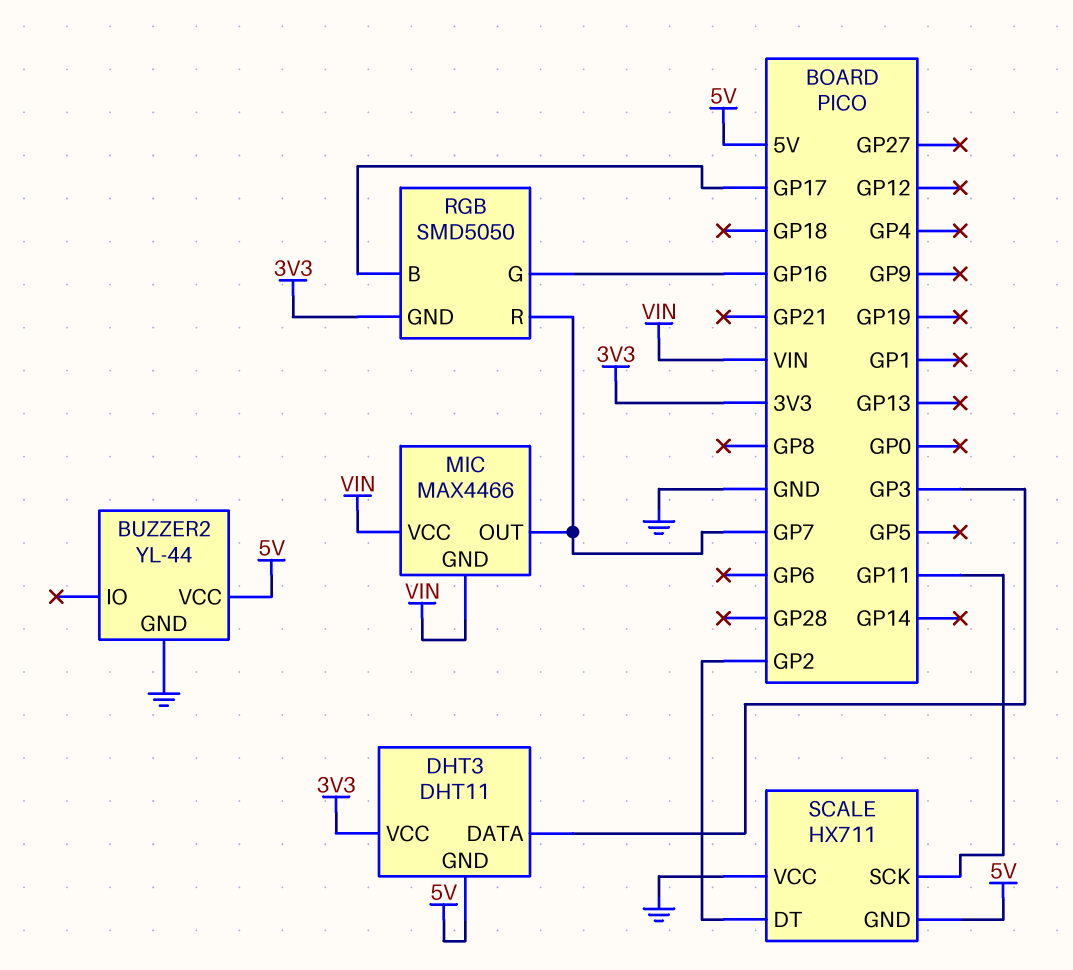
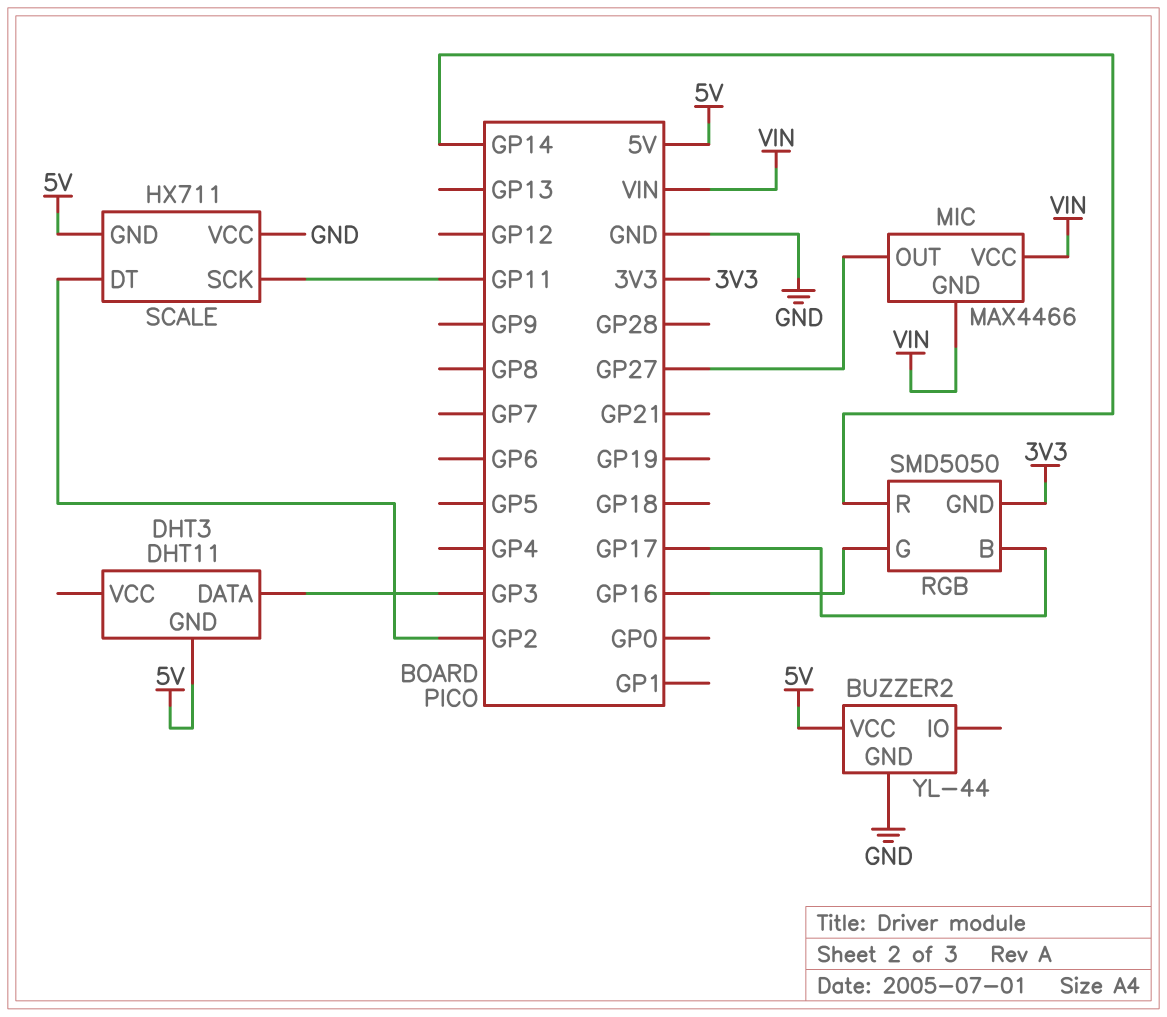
DHT3 pin VCC: 3V3 -> none
MIC pin OUT: GP7 -> GP27
RGB pin R: GP7 -> GP14

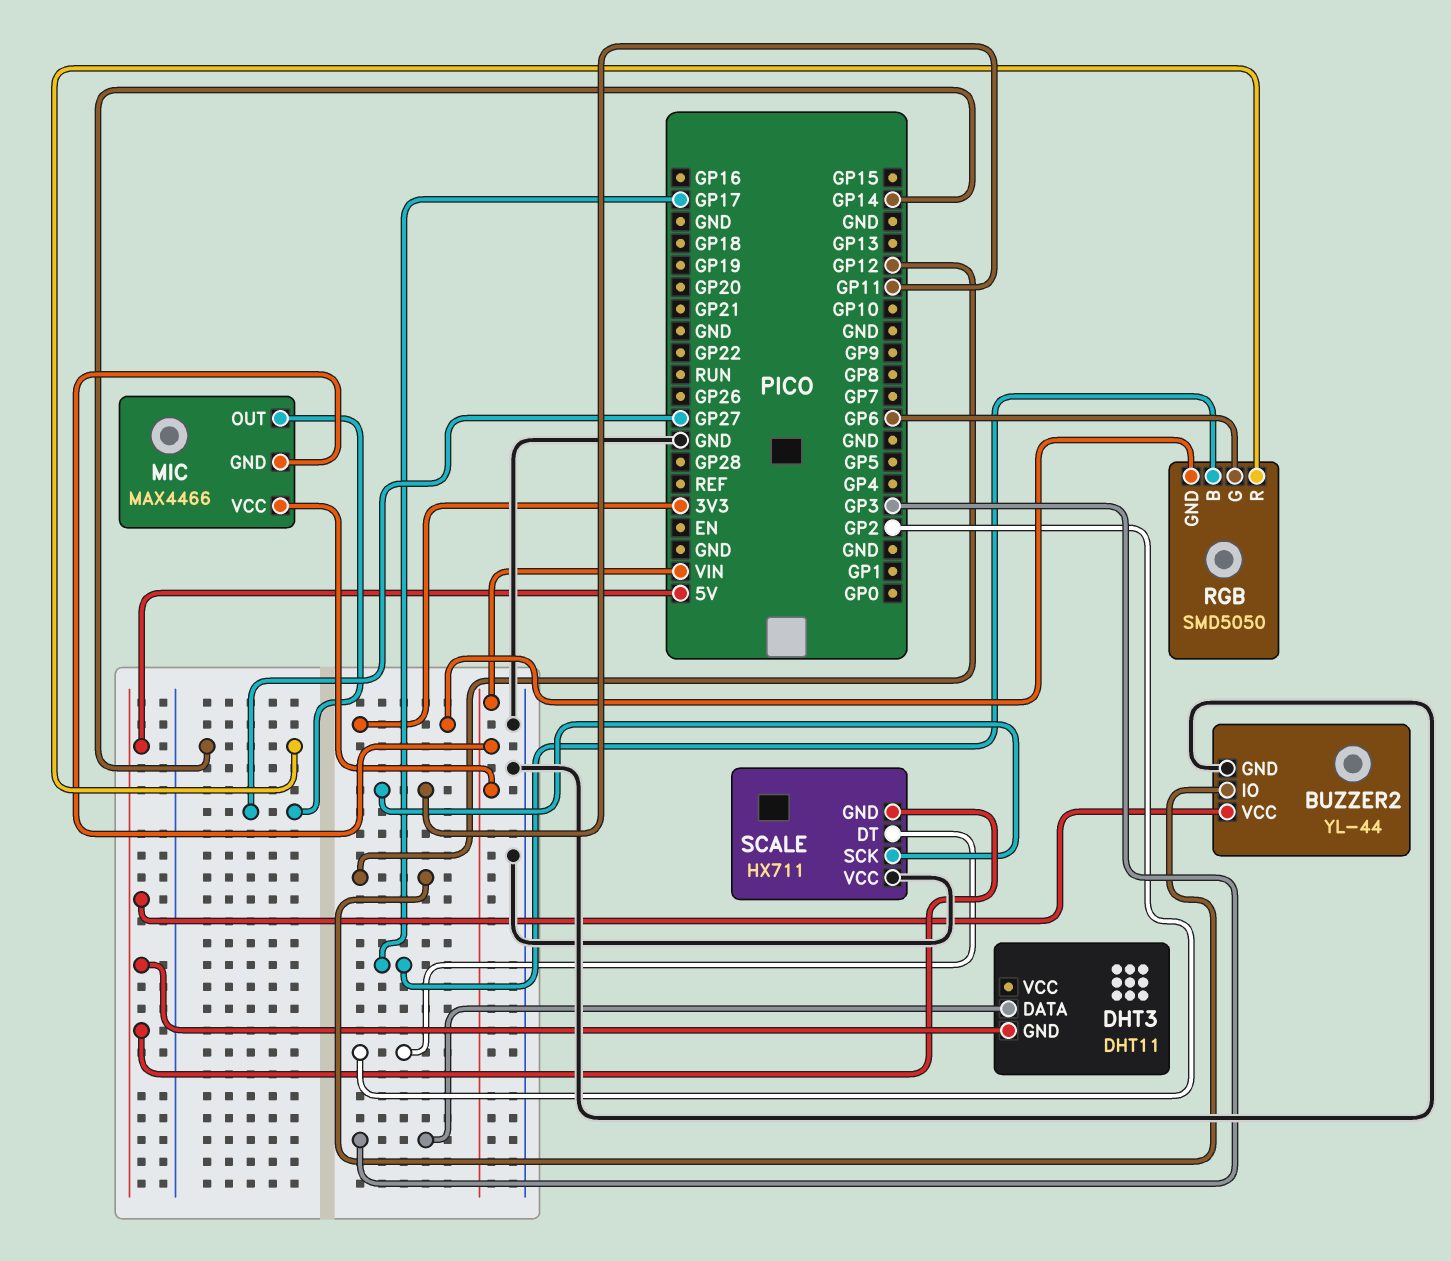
BUZZER2 pin IO: none -> GP12
RGB pin G: GP16 -> GP6

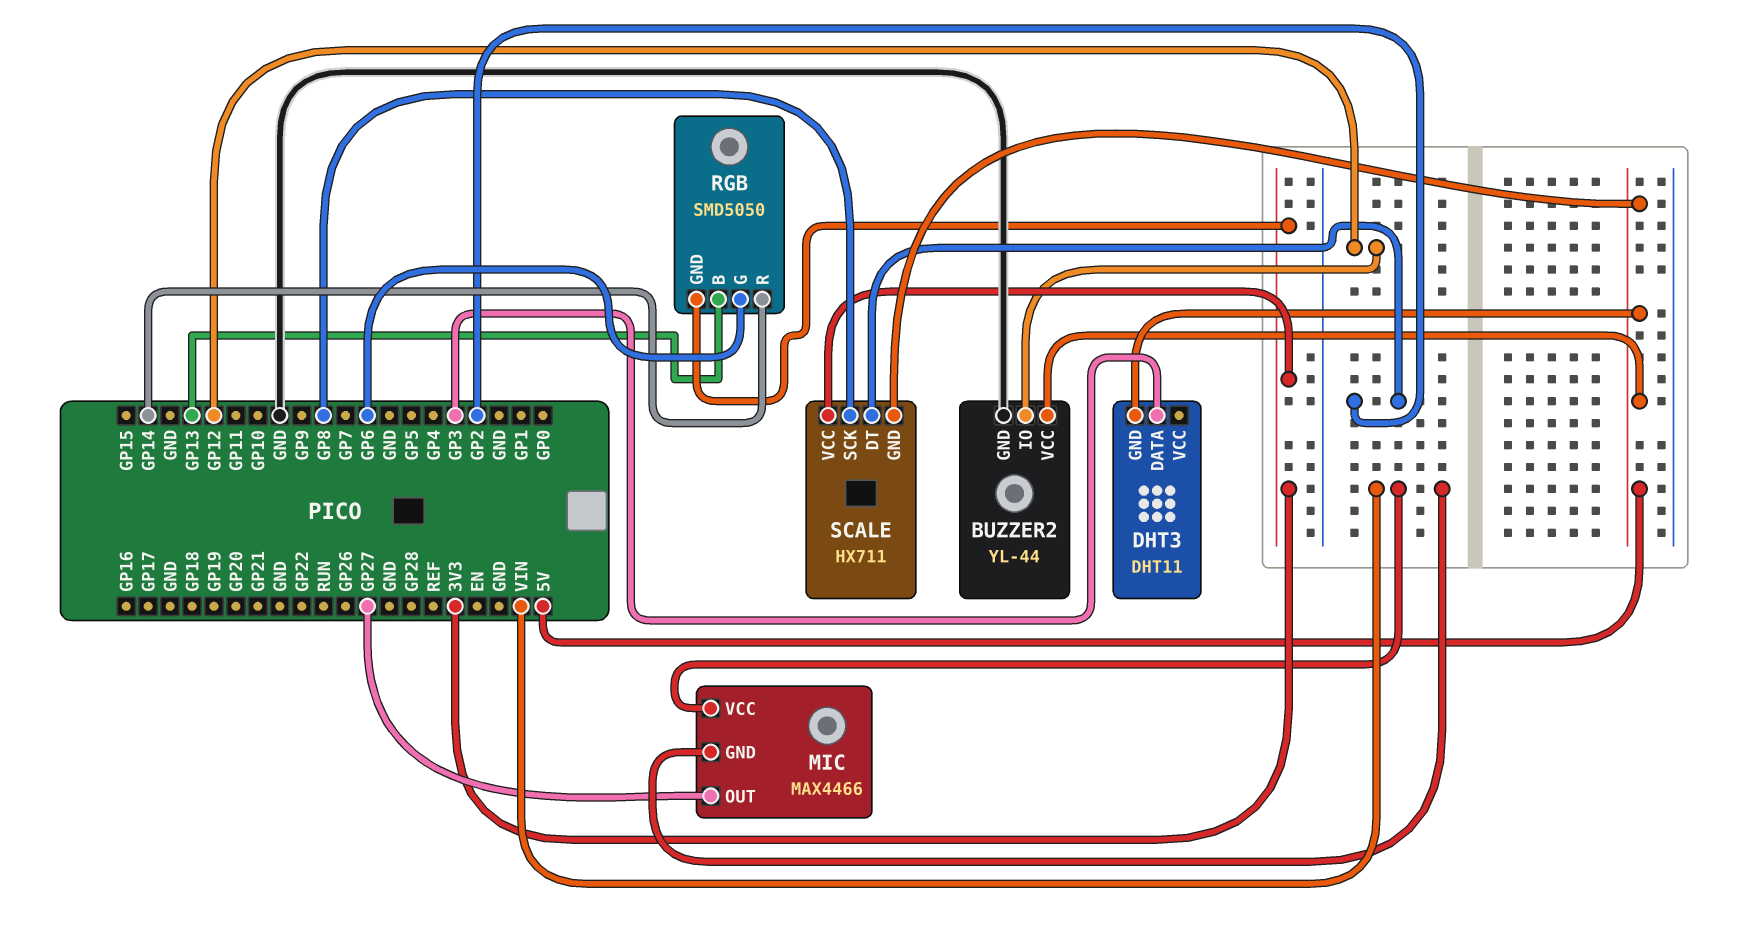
RGB pin B: GP17 -> GP13
SCALE pin SCK: GP11 -> GP8
SCALE pin VCC: GND -> 3V3

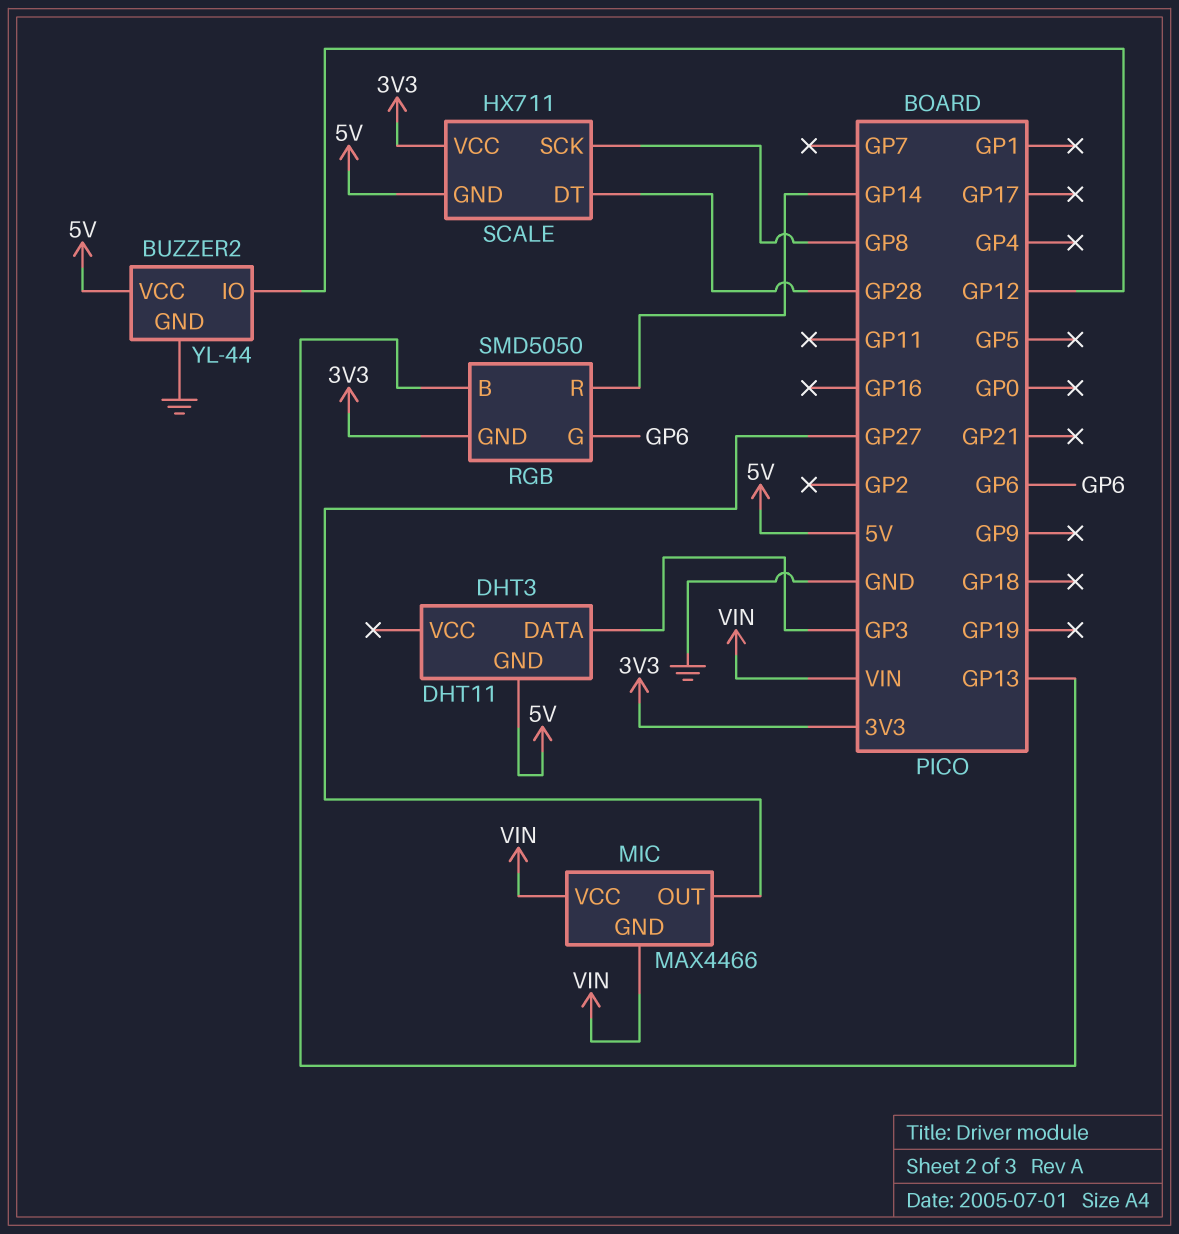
SCALE pin DT: GP2 -> GP28

